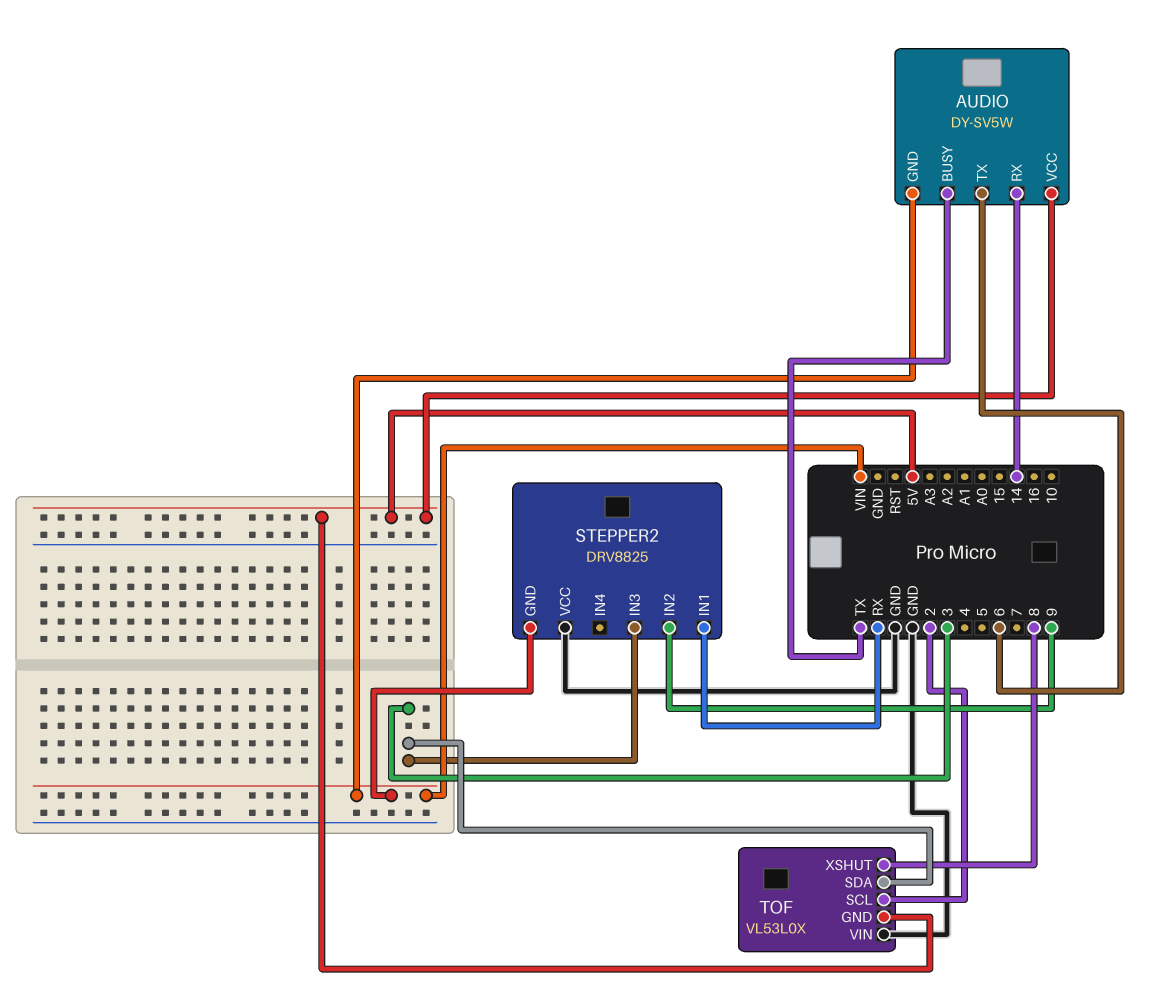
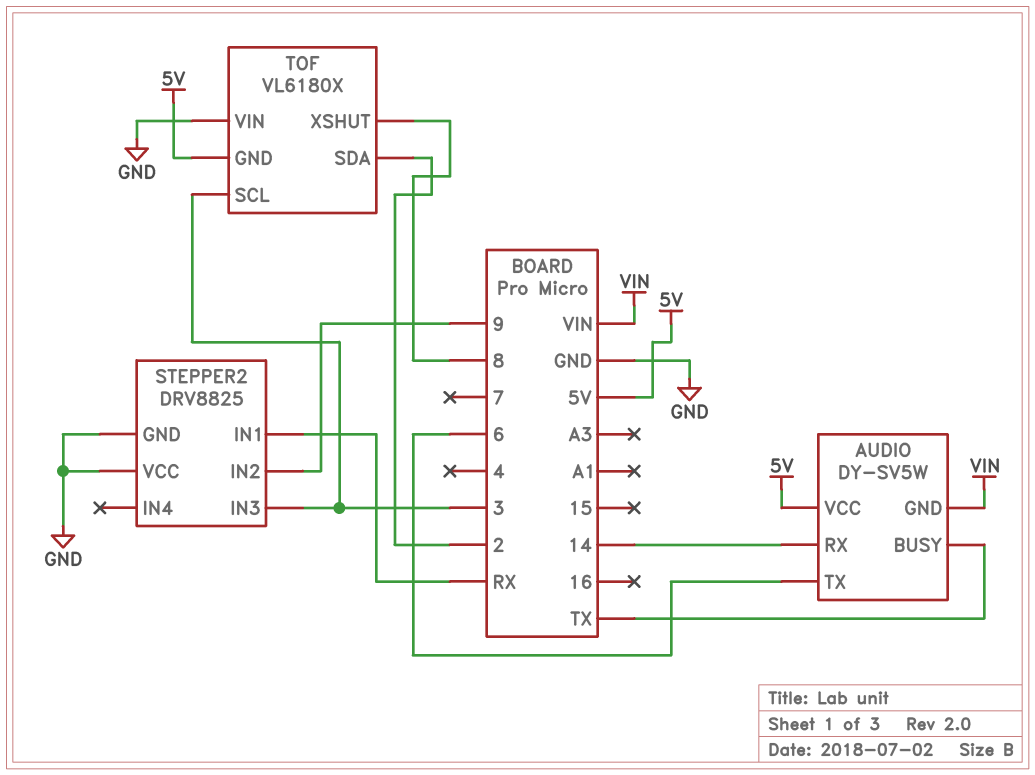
STEPPER2 pin GND: VIN -> GND
TOF: VL53L0X -> VL6180X
TOF pin SCL: 2 -> 3
TOF pin SDA: 3 -> 2

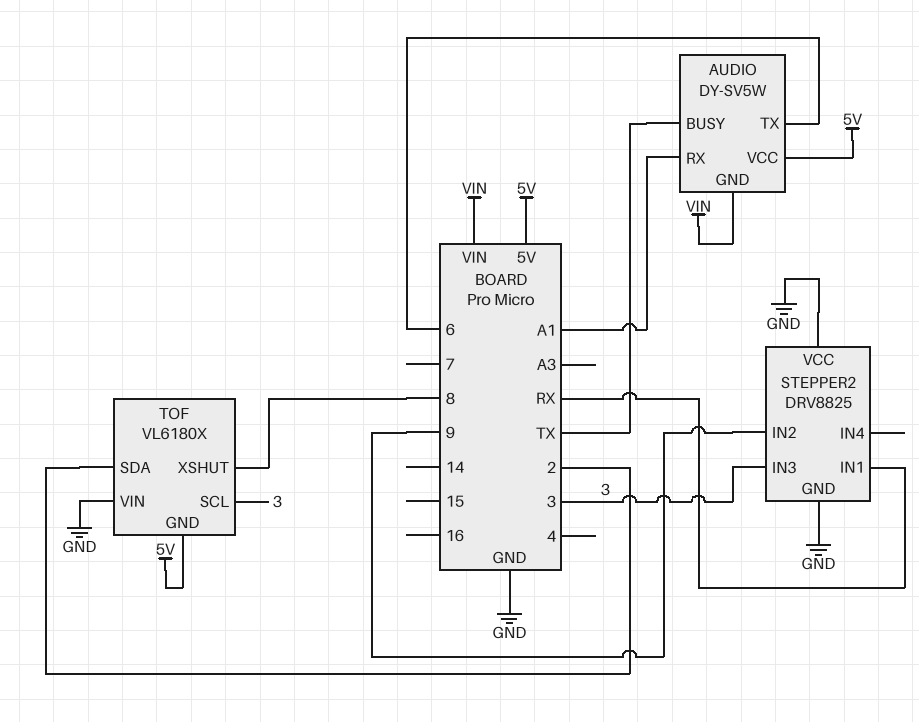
AUDIO pin RX: 14 -> A1

